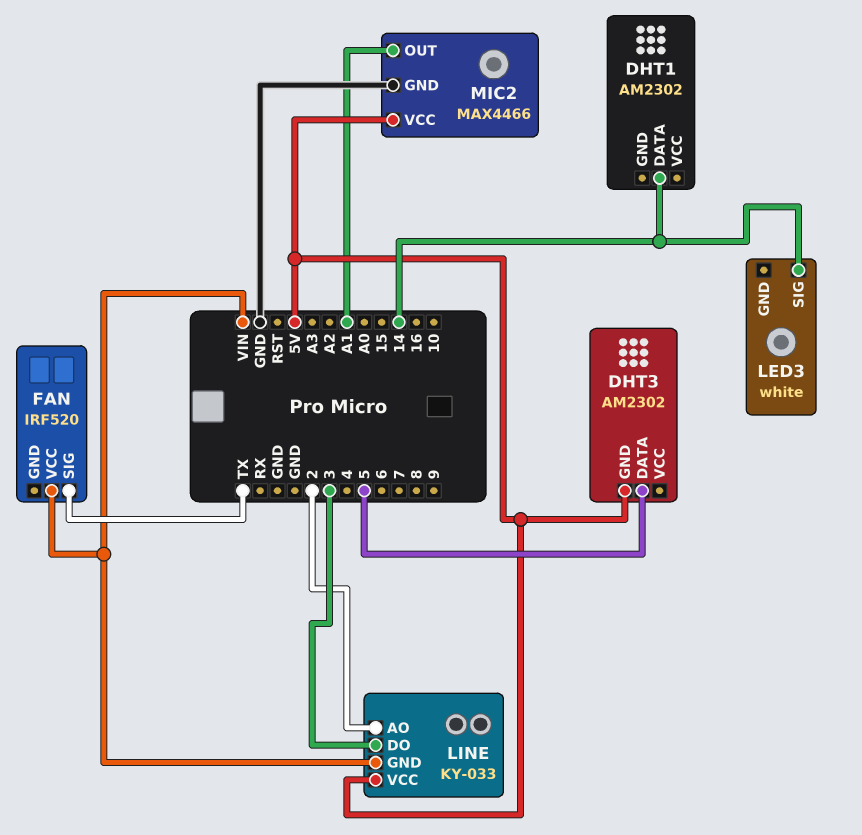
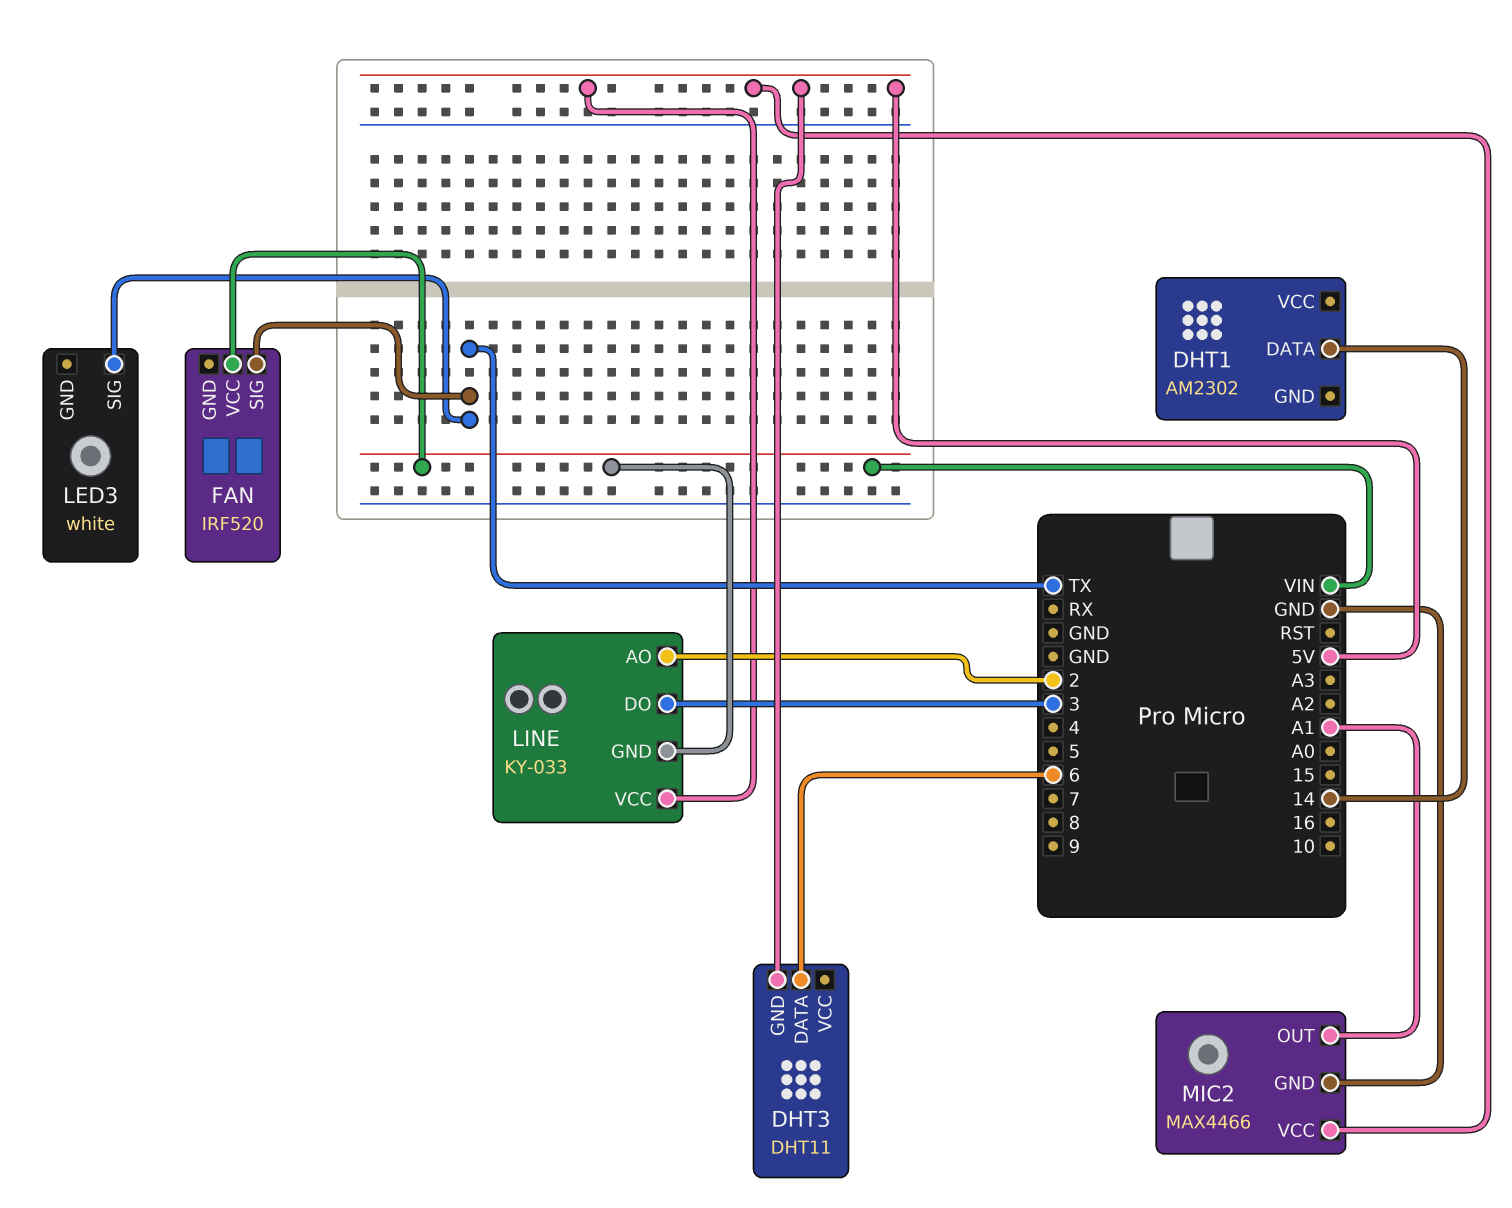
DHT3: AM2302 -> DHT11
DHT3 pin DATA: 5 -> 6
LED3 pin SIG: 14 -> TX

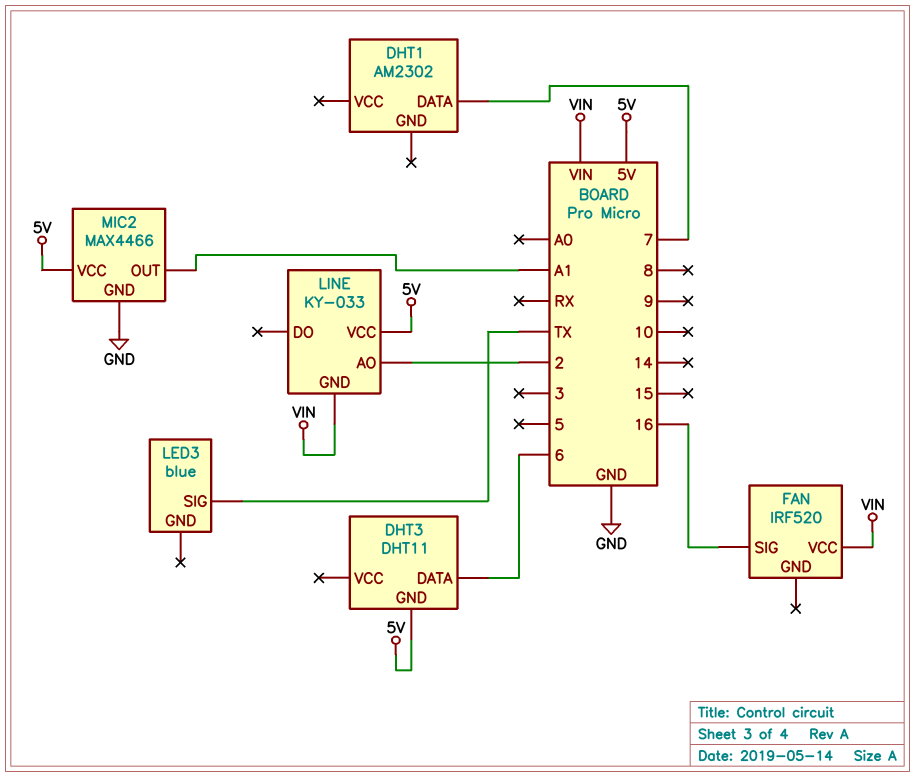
DHT1 pin DATA: 14 -> 7
FAN pin SIG: TX -> 16
LED3: white -> blue
LINE pin DO: 3 -> none

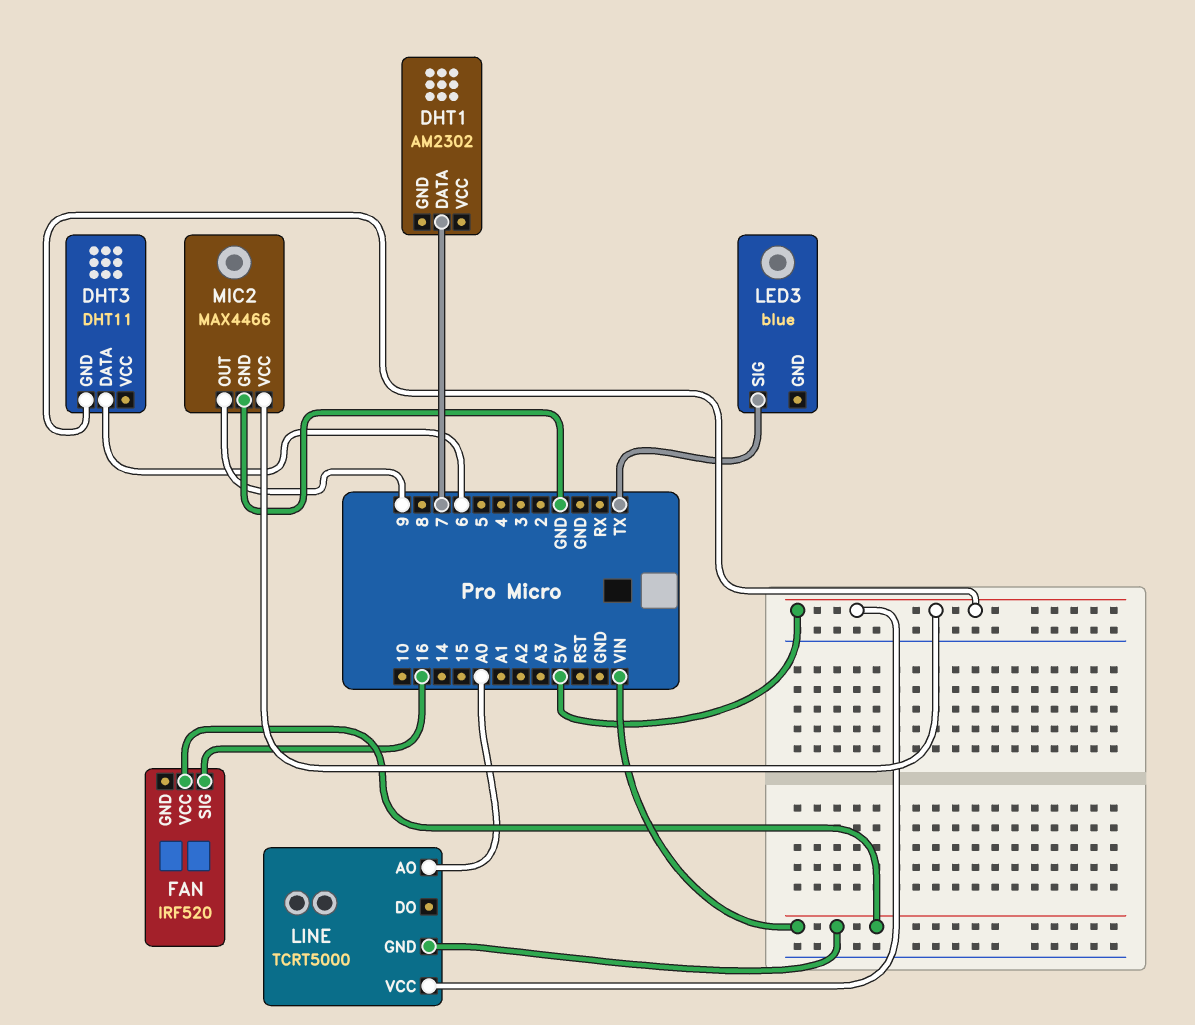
LINE: KY-033 -> TCRT5000
LINE pin AO: 2 -> A0
MIC2 pin OUT: A1 -> 9

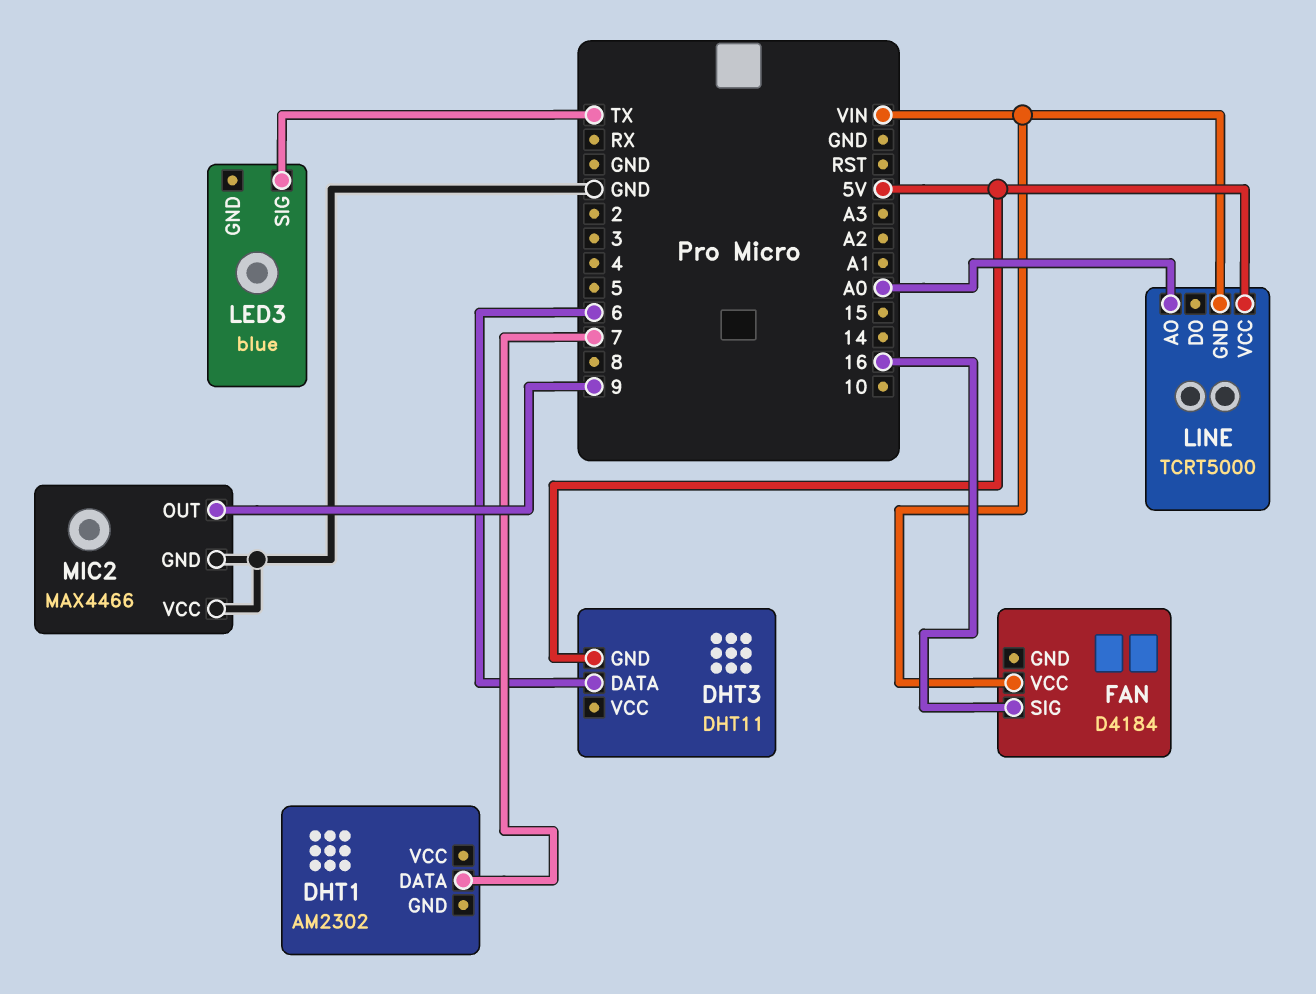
FAN: IRF520 -> D4184
MIC2 pin VCC: 5V -> GND

